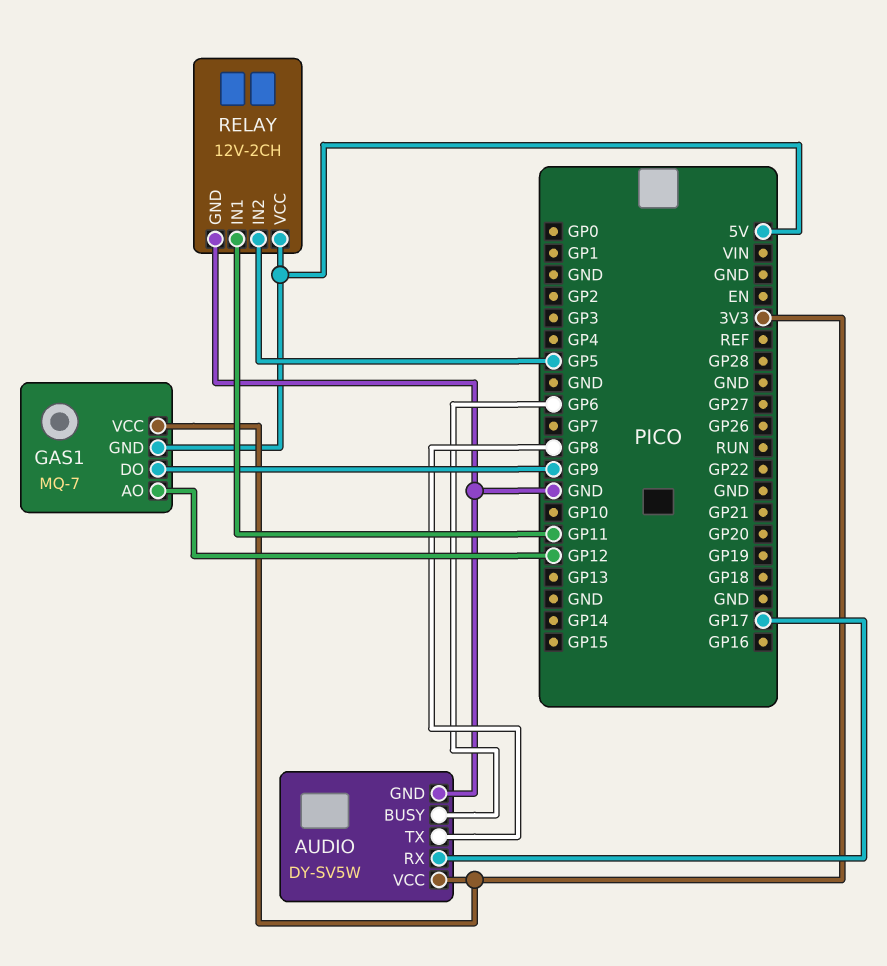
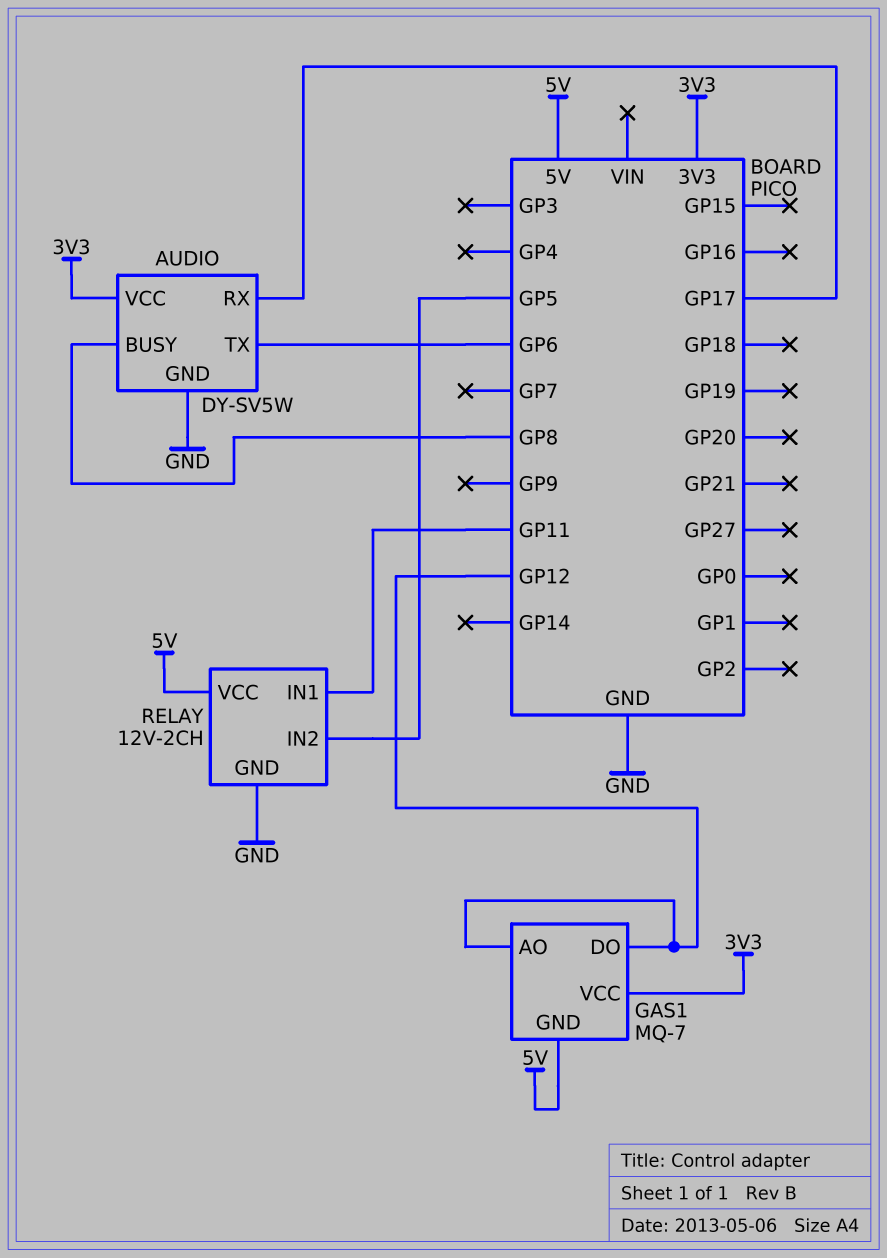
AUDIO pin BUSY: GP6 -> GP8
AUDIO pin TX: GP8 -> GP6
GAS1 pin DO: GP9 -> GP12

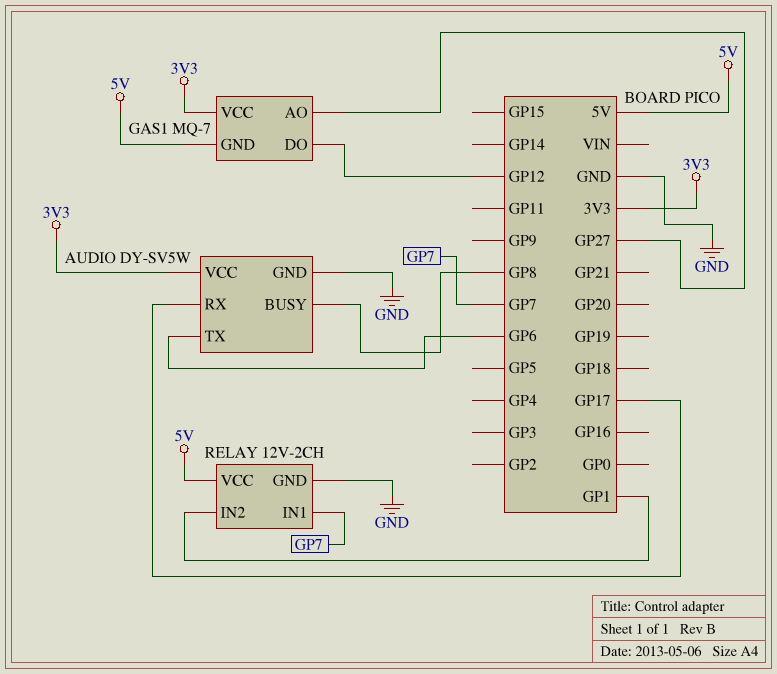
GAS1 pin AO: GP12 -> GP27
RELAY pin IN1: GP11 -> GP7
RELAY pin IN2: GP5 -> GP1

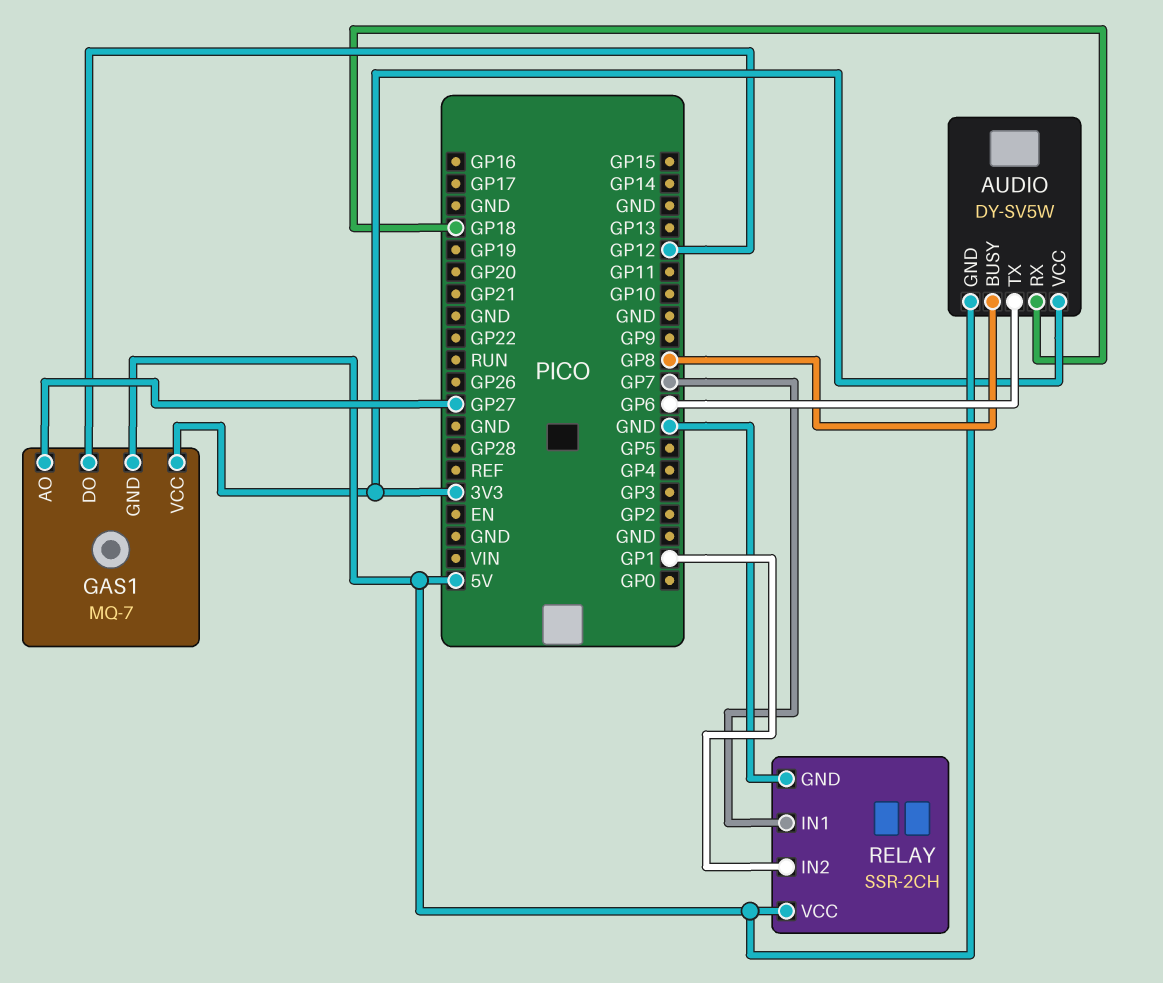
AUDIO pin GND: GND -> 5V
AUDIO pin RX: GP17 -> GP18
RELAY: 12V-2CH -> SSR-2CH

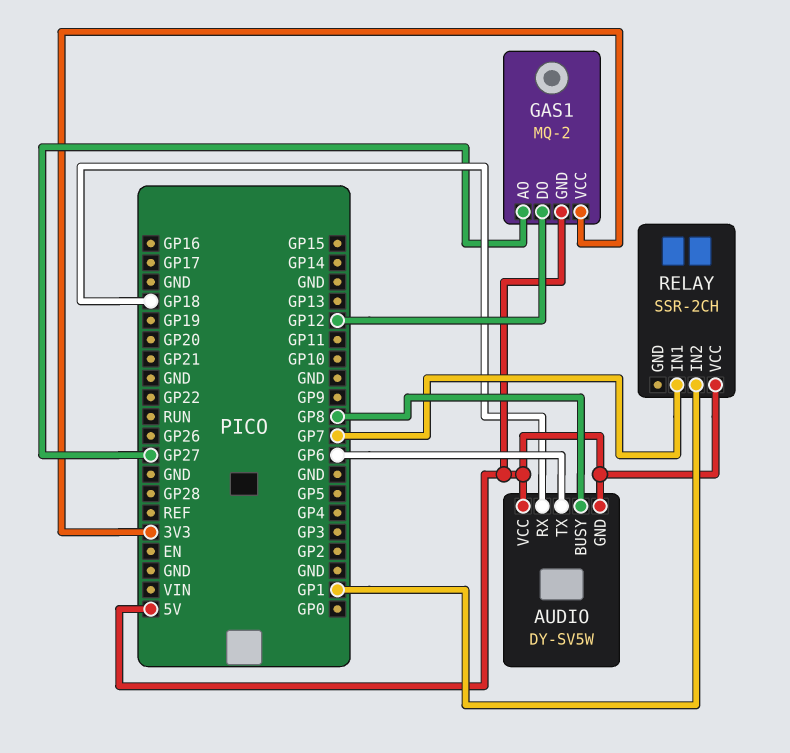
AUDIO pin VCC: 3V3 -> 5V
GAS1: MQ-7 -> MQ-2
RELAY pin GND: GND -> none

